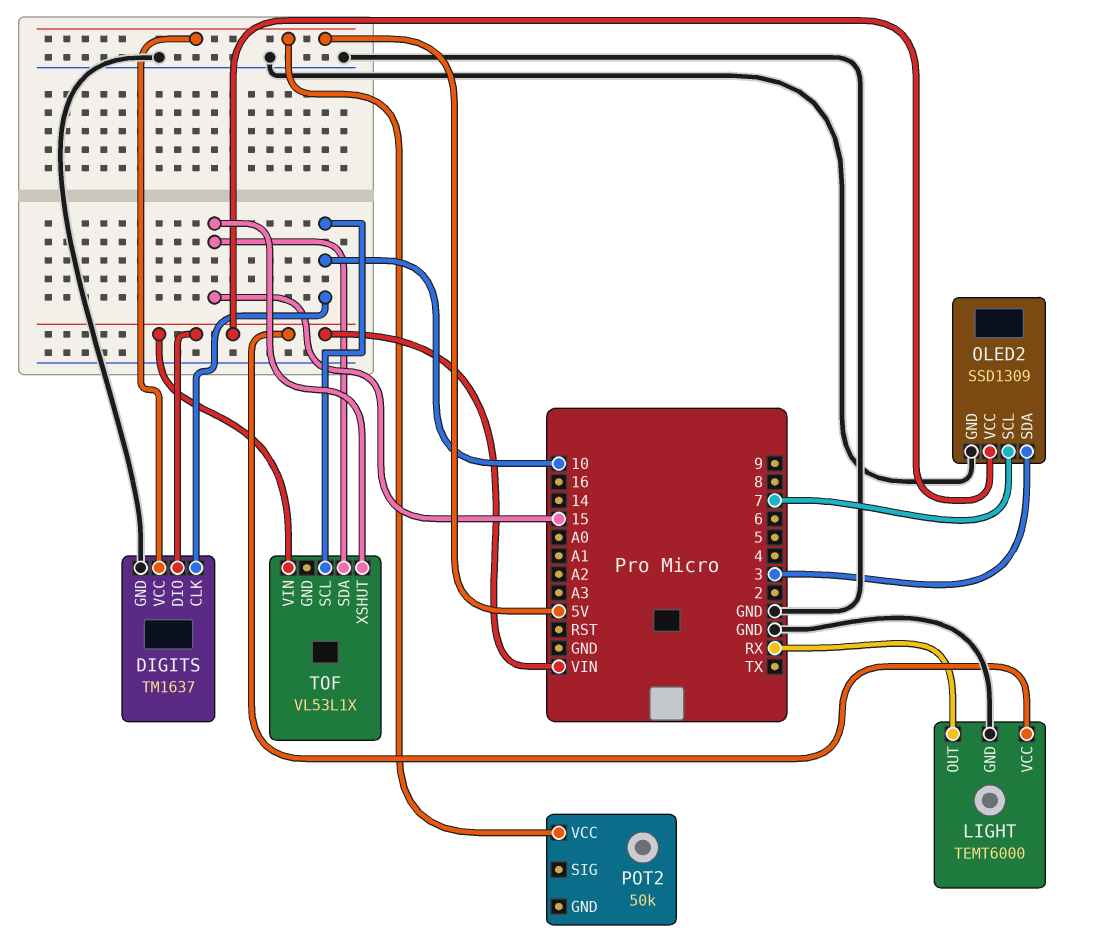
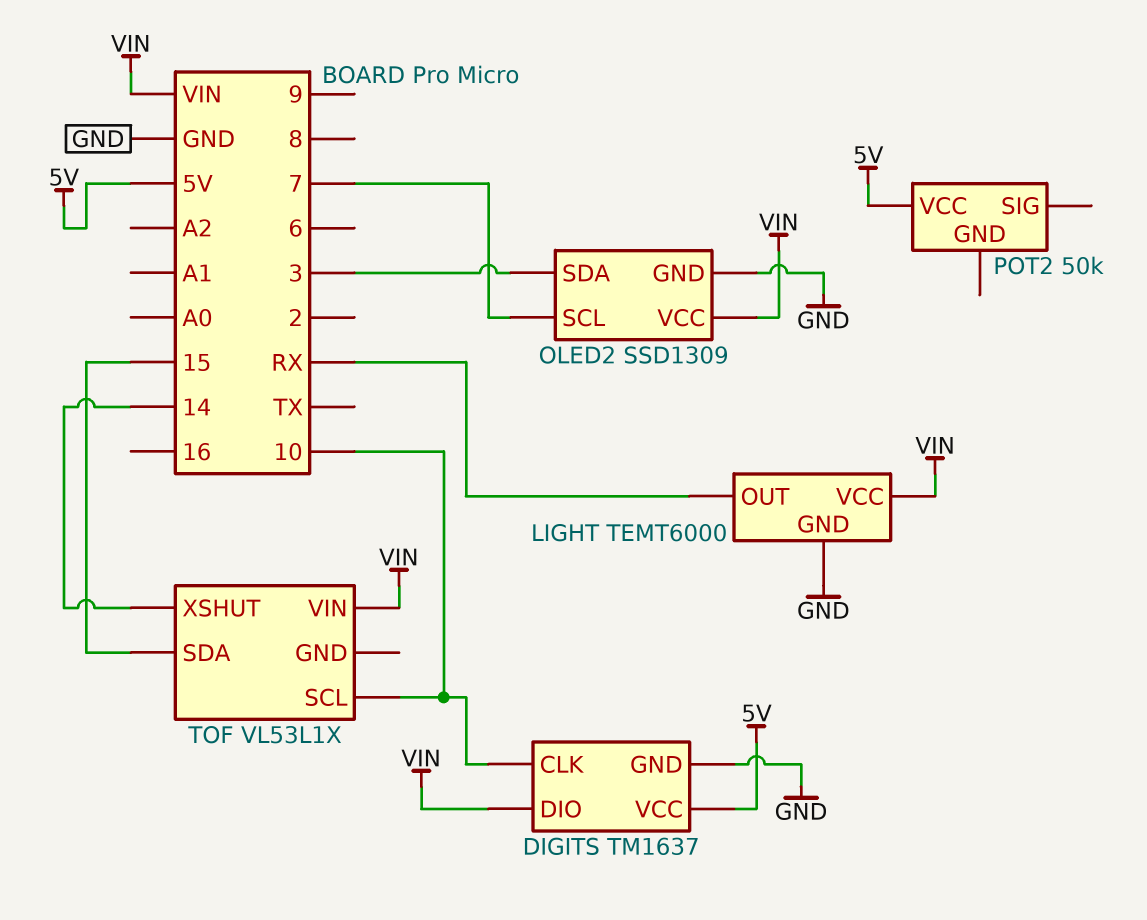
TOF pin XSHUT: 15 -> 14

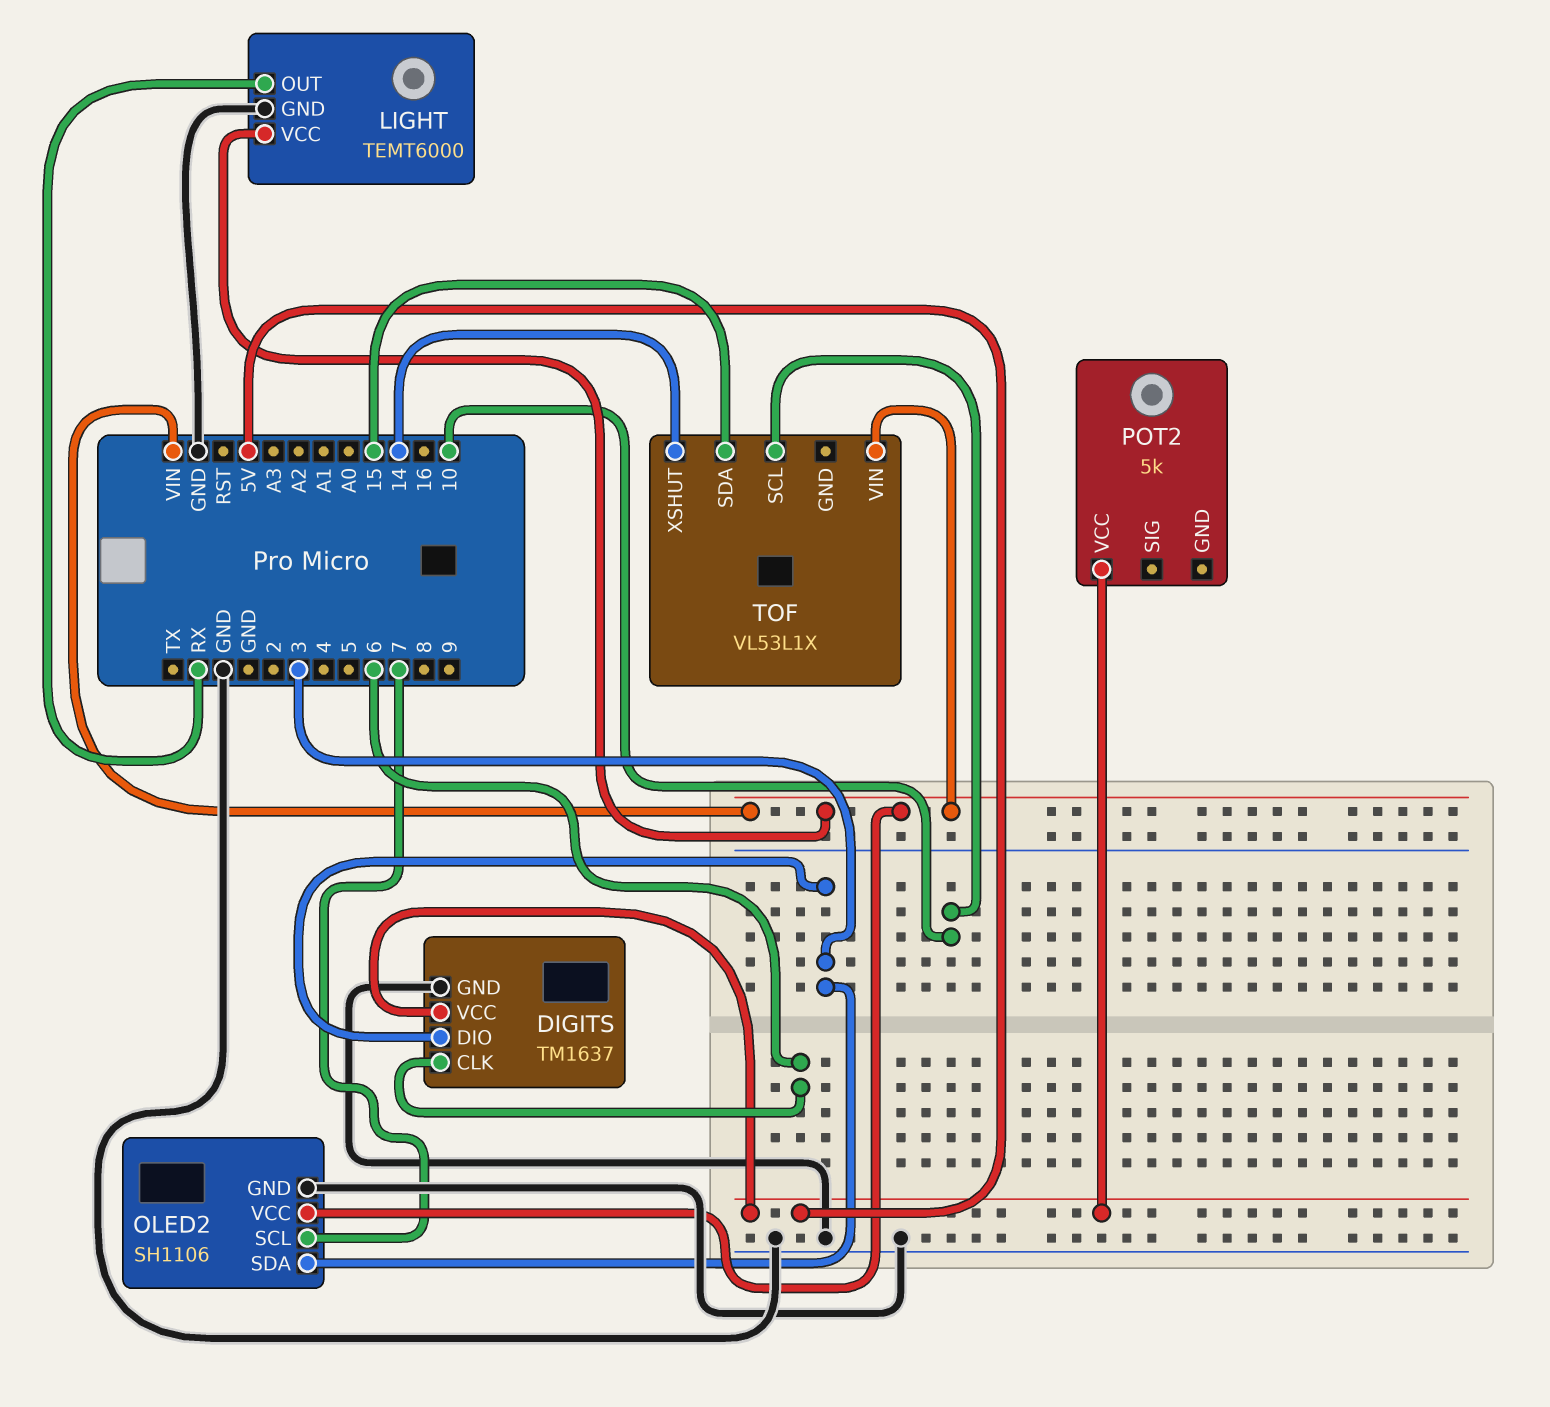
DIGITS pin CLK: 10 -> 6
DIGITS pin DIO: VIN -> 3
OLED2: SSD1309 -> SH1106
POT2: 50k -> 5k

